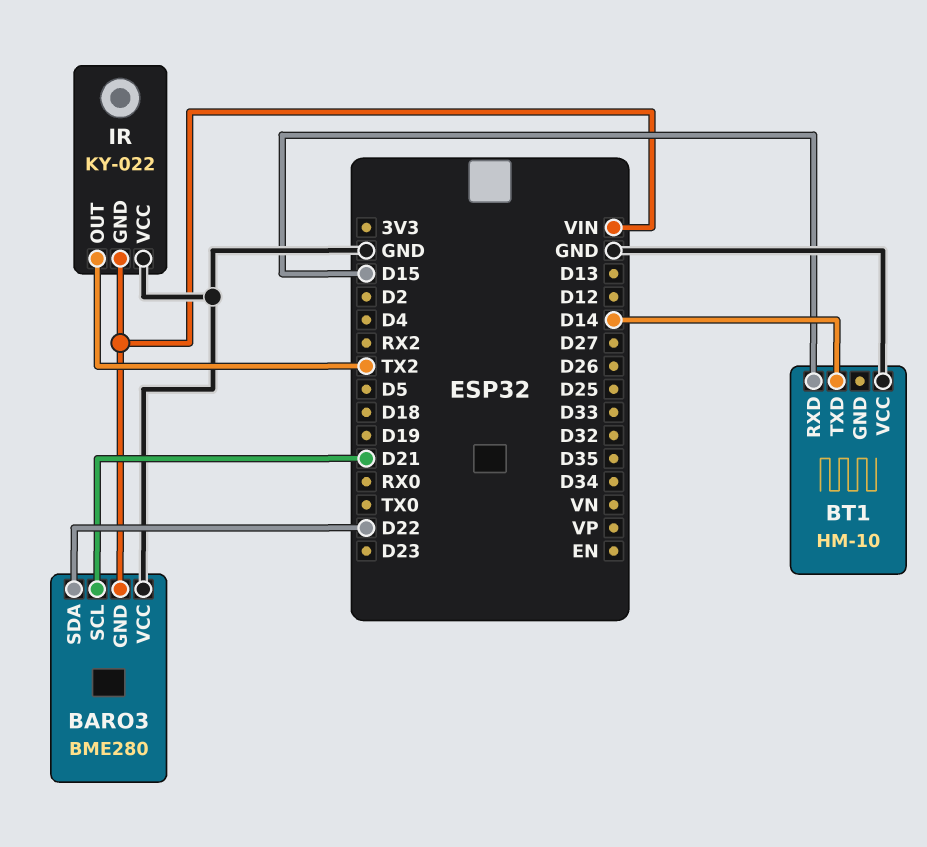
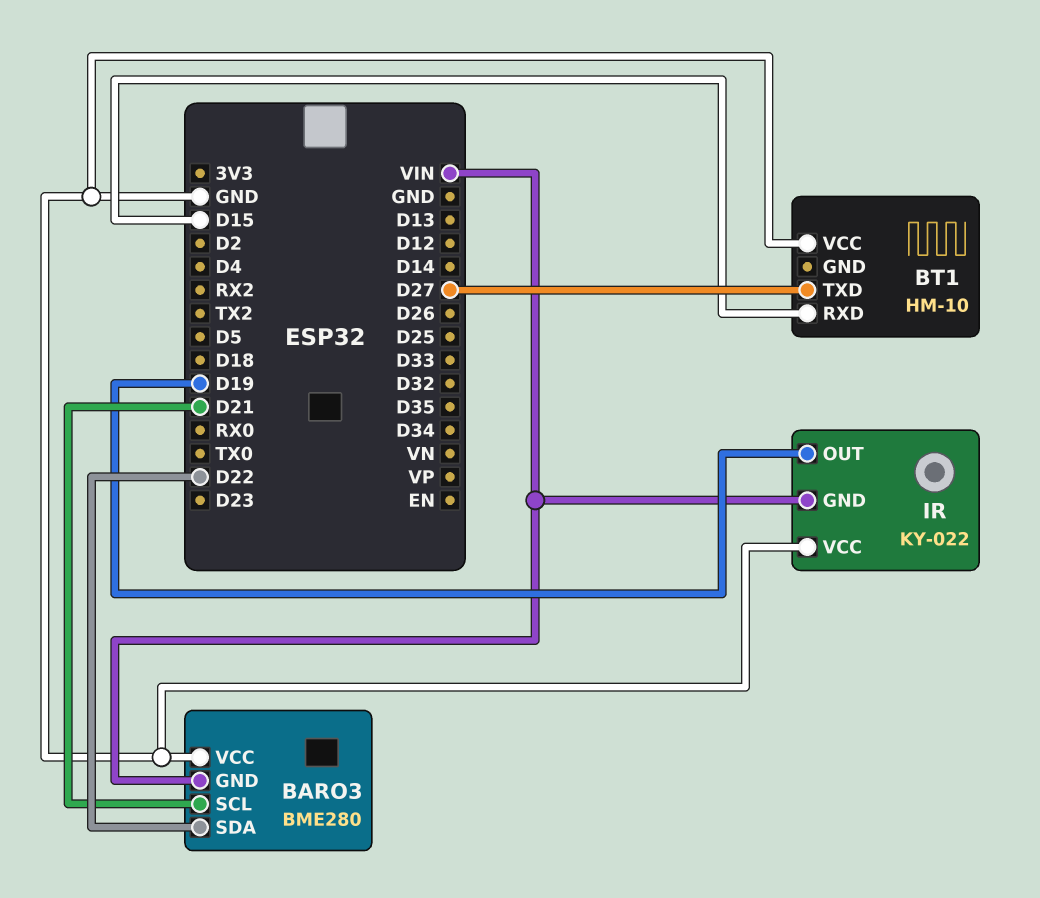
BT1 pin TXD: D14 -> D27
IR pin OUT: TX2 -> D19

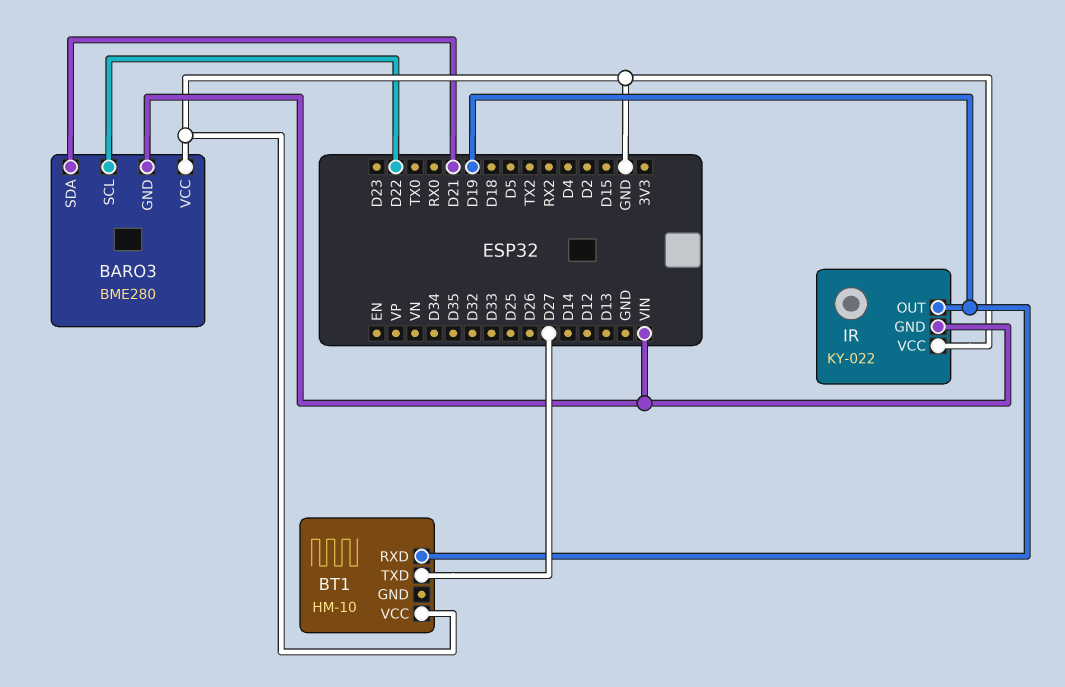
BARO3 pin SCL: D21 -> D22
BARO3 pin SDA: D22 -> D21
BT1 pin RXD: D15 -> D19

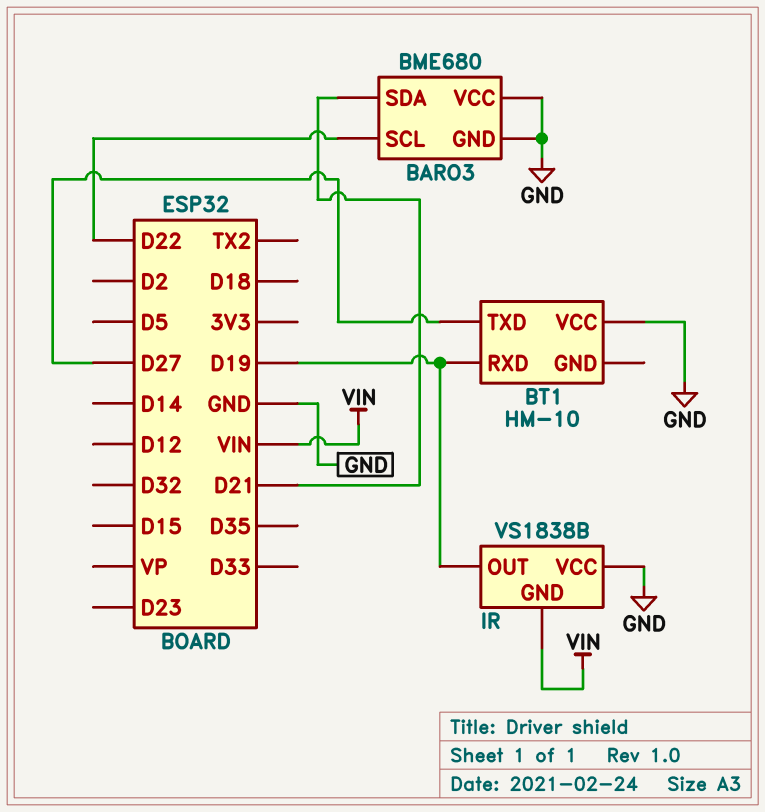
BARO3: BME280 -> BME680
BARO3 pin GND: VIN -> GND
IR: KY-022 -> VS1838B

